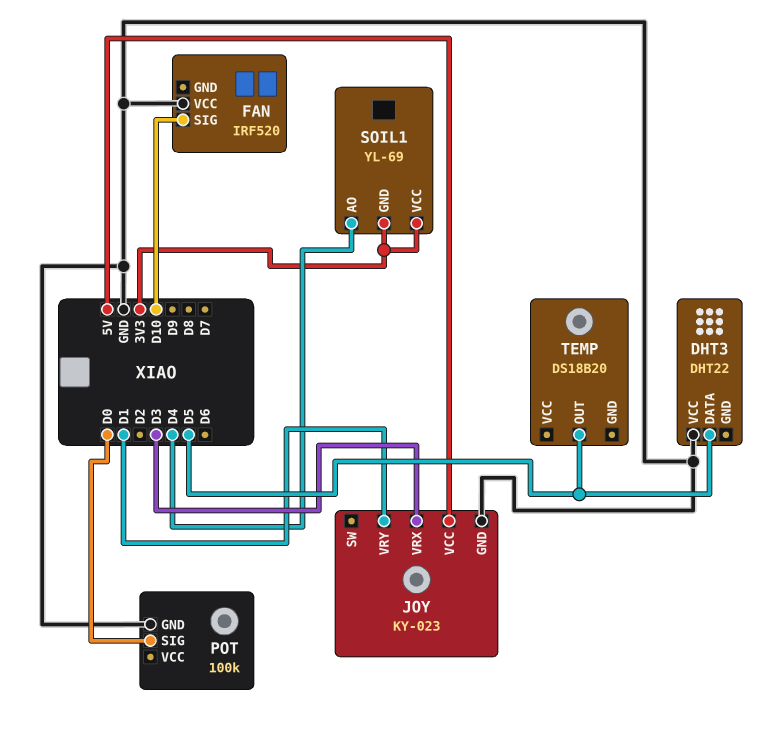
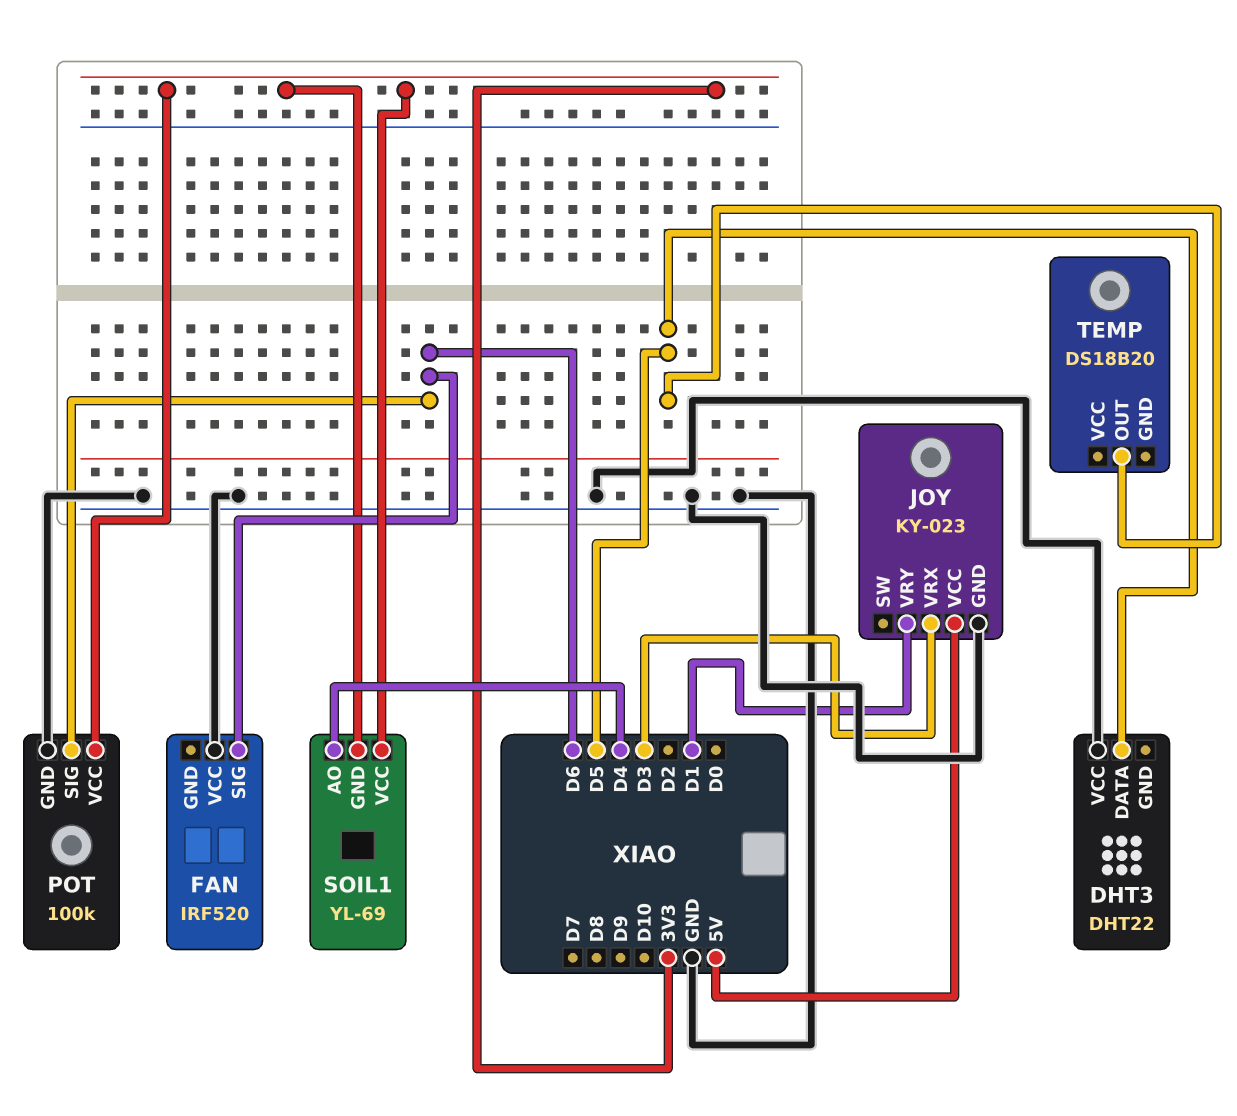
FAN pin SIG: D10 -> D6
POT pin SIG: D0 -> D6
POT pin VCC: none -> 3V3

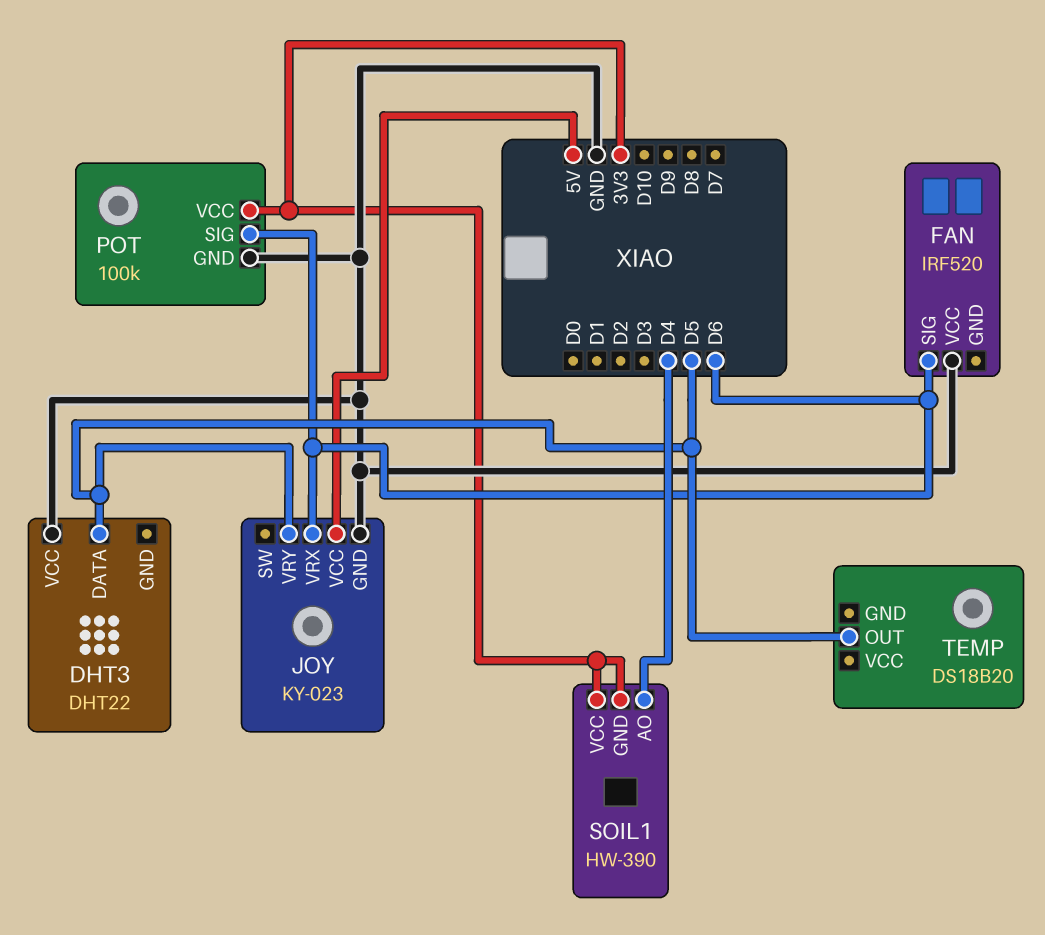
JOY pin VRX: D3 -> D6
JOY pin VRY: D1 -> D5
SOIL1: YL-69 -> HW-390

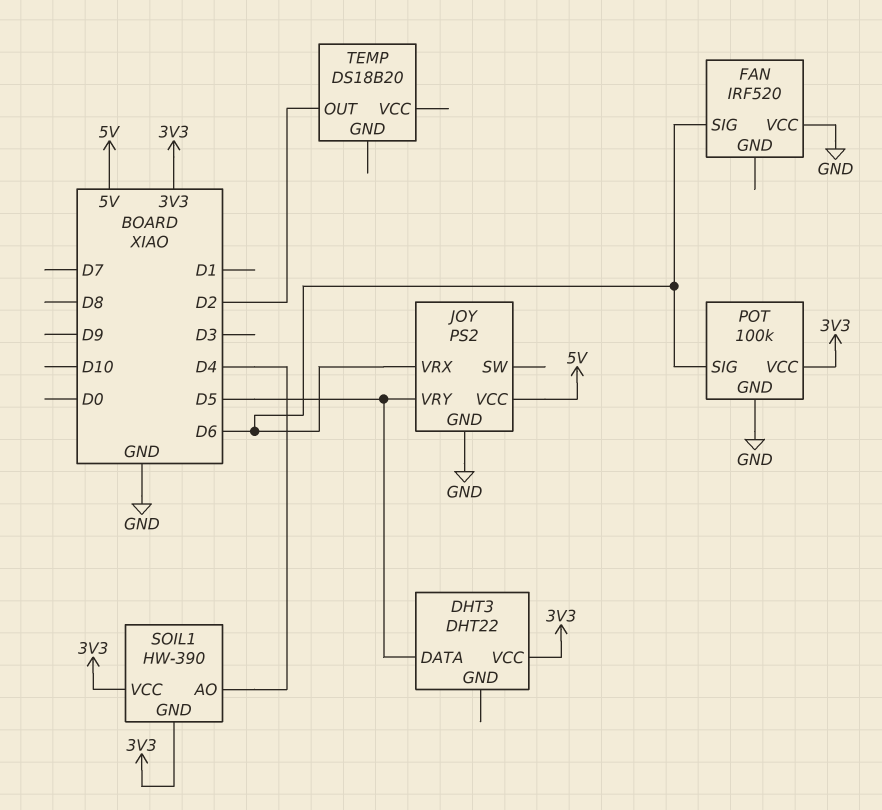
DHT3 pin VCC: GND -> 3V3
JOY: KY-023 -> PS2
TEMP pin OUT: D5 -> D2

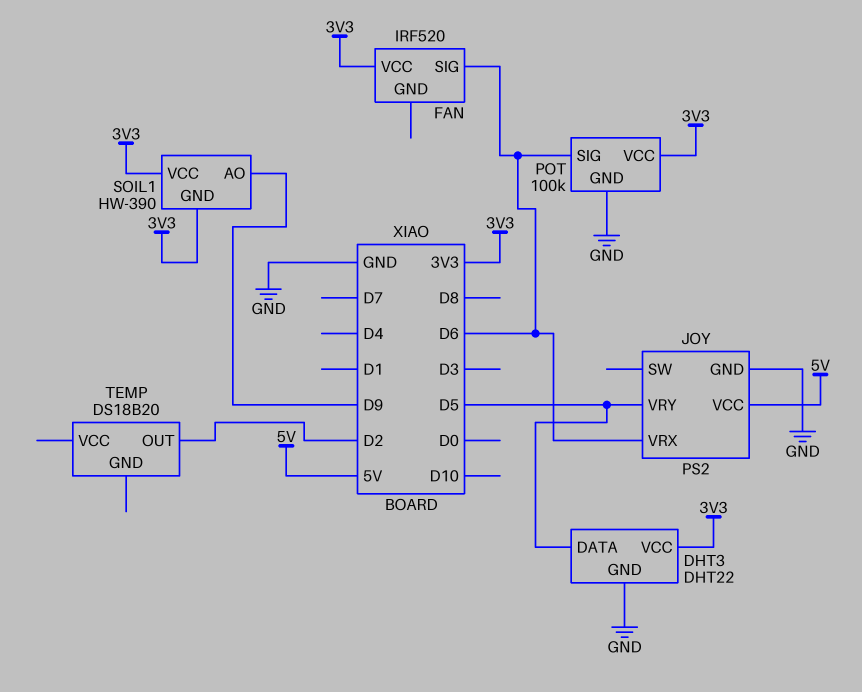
DHT3 pin GND: none -> GND
FAN pin VCC: GND -> 3V3
SOIL1 pin AO: D4 -> D9

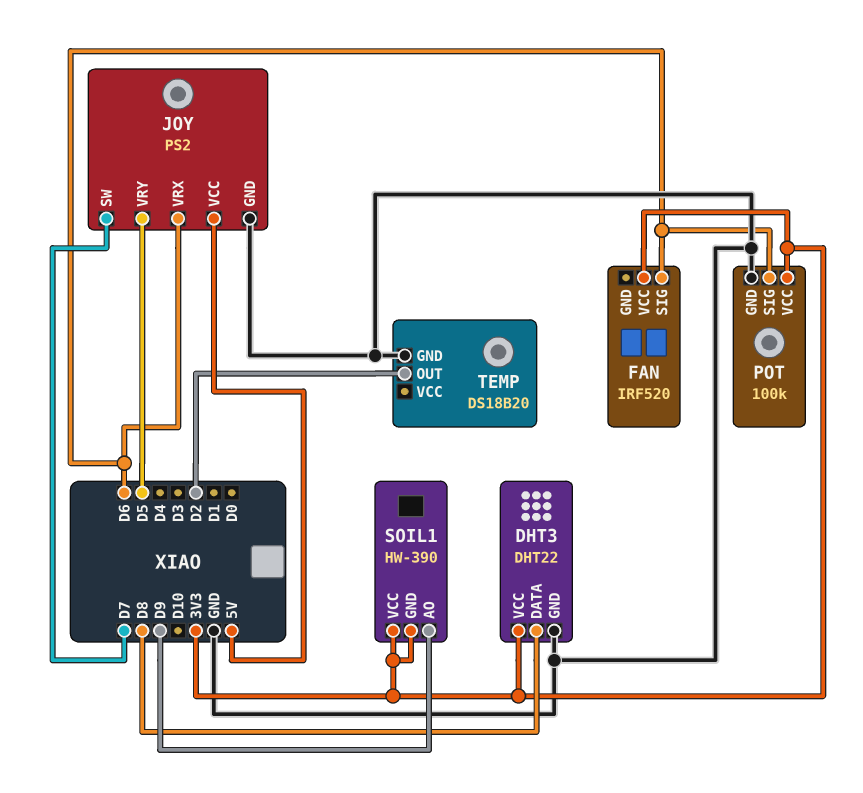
DHT3 pin DATA: D5 -> D8
JOY pin SW: none -> D7
TEMP pin GND: none -> GND

